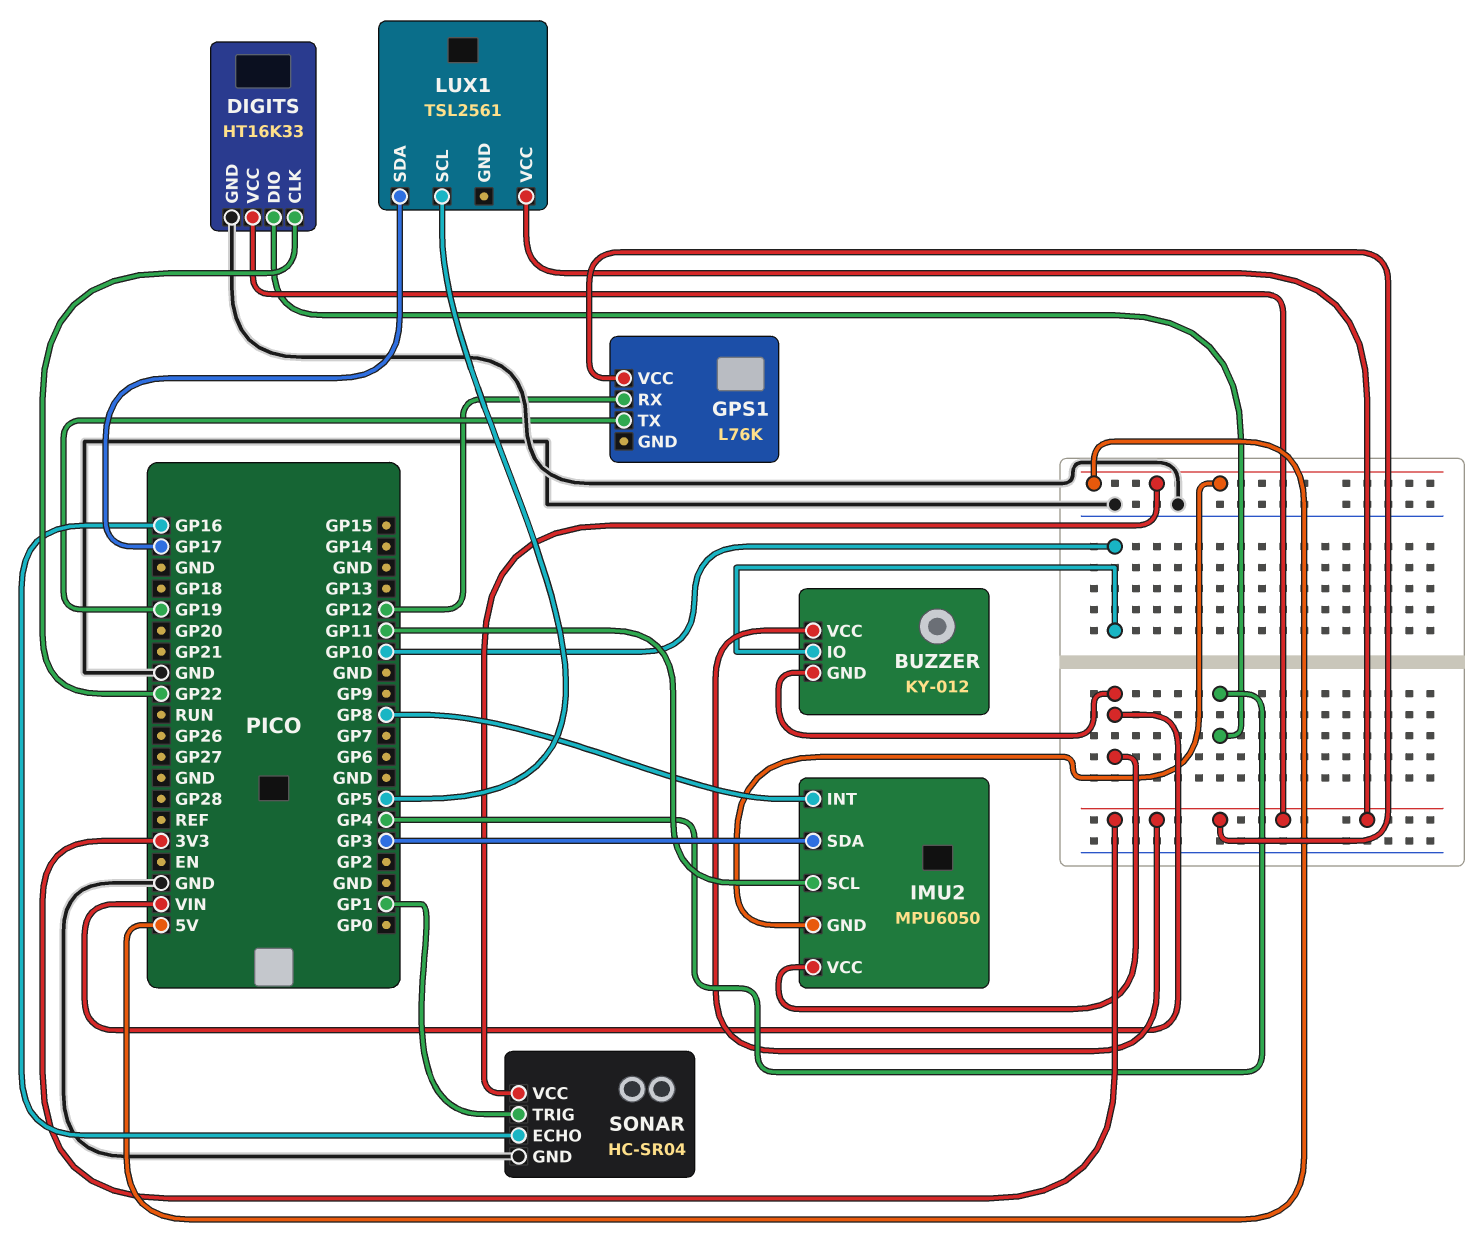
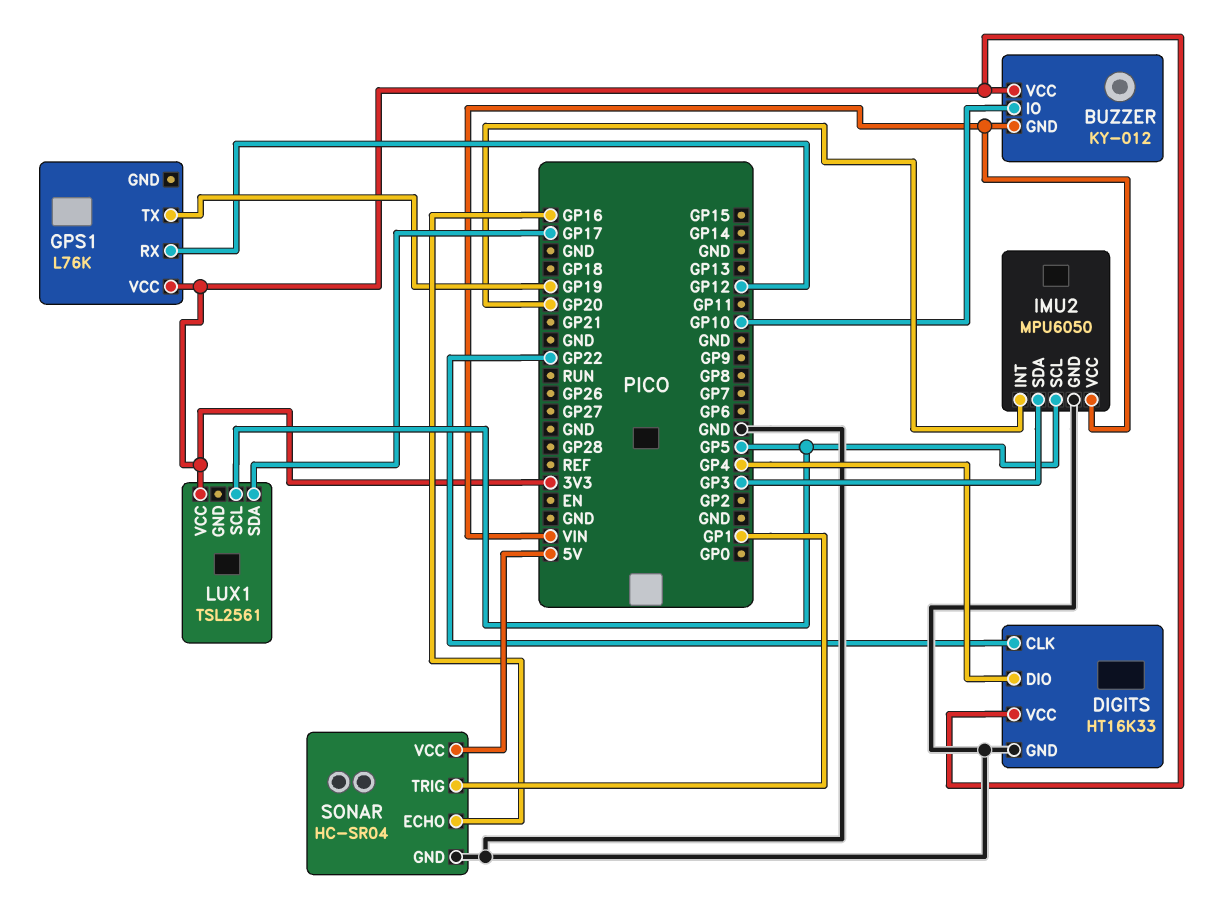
IMU2 pin GND: 5V -> GND
IMU2 pin INT: GP8 -> GP20
IMU2 pin SCL: GP11 -> GP5

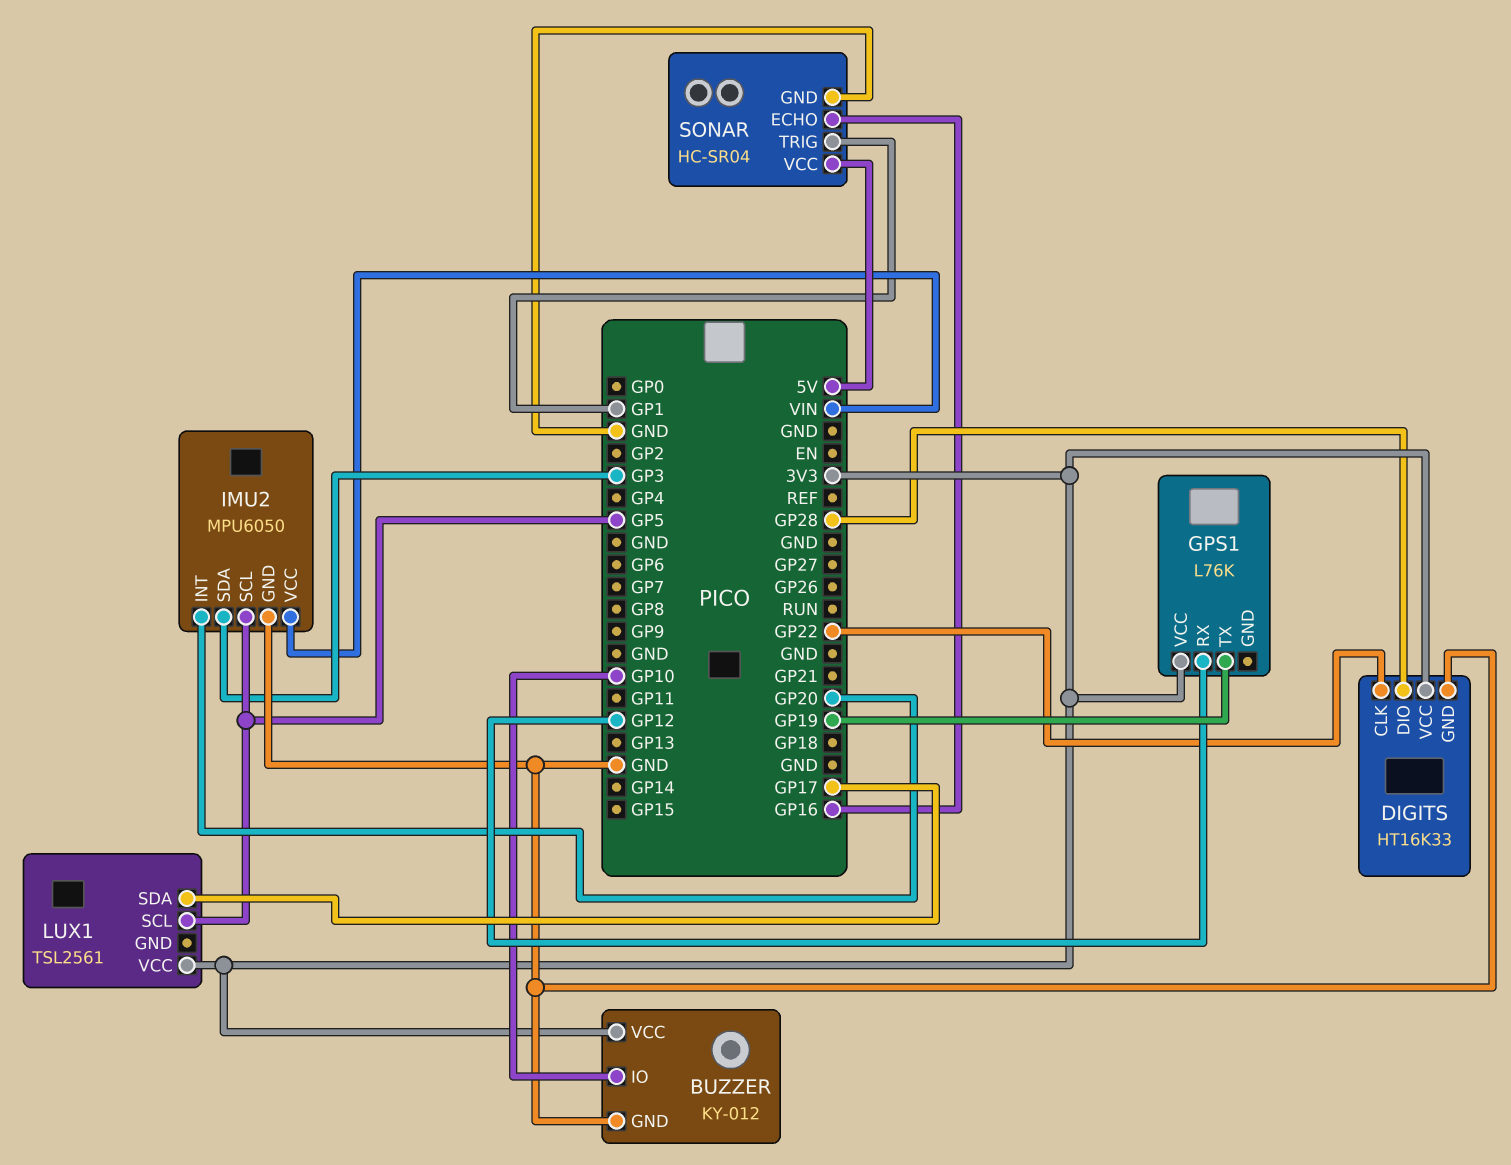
BUZZER pin GND: VIN -> GND
DIGITS pin DIO: GP4 -> GP28

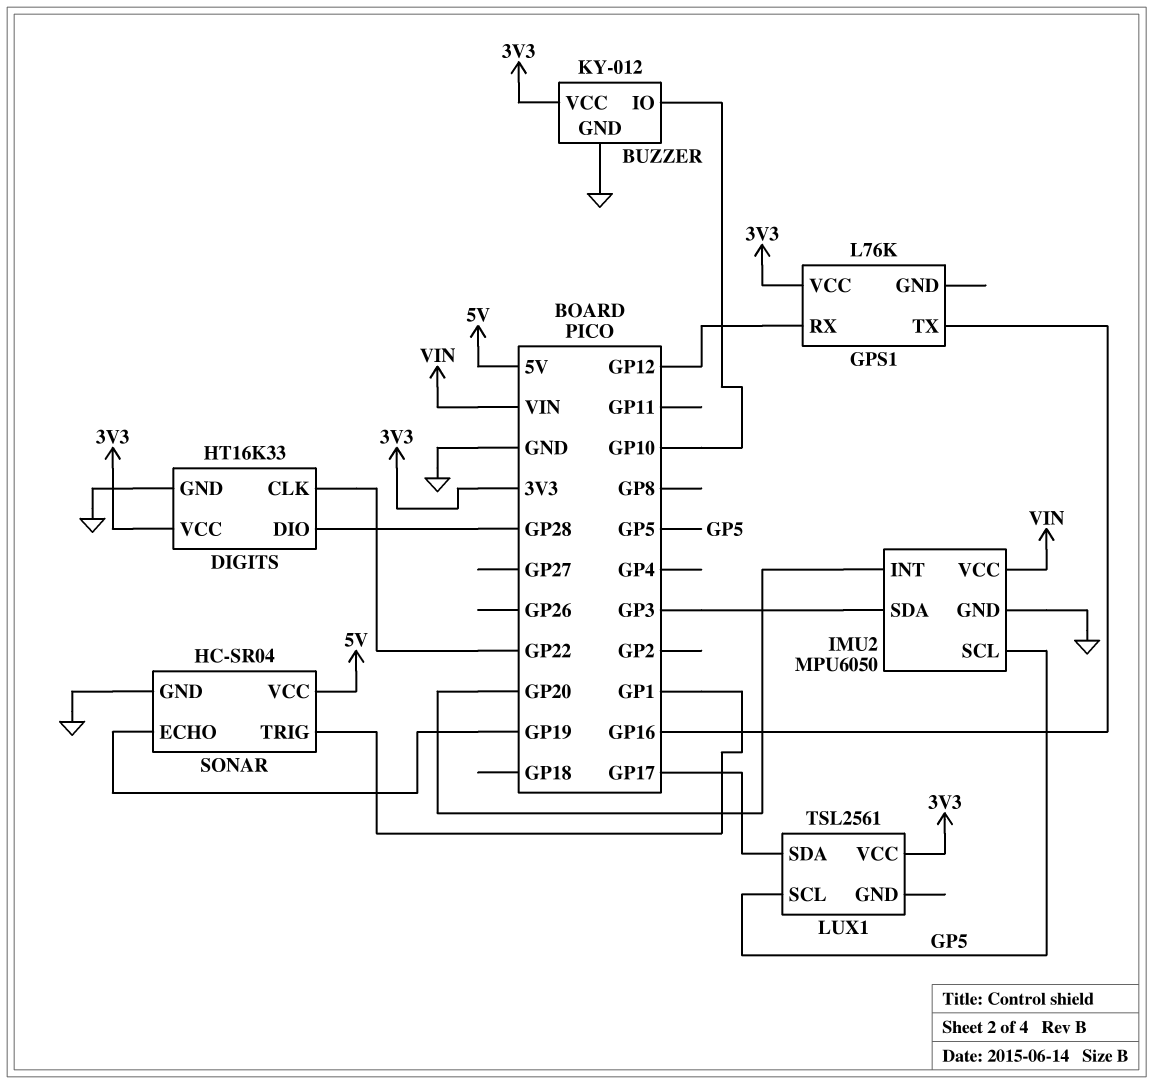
GPS1 pin TX: GP19 -> GP16
SONAR pin ECHO: GP16 -> GP19

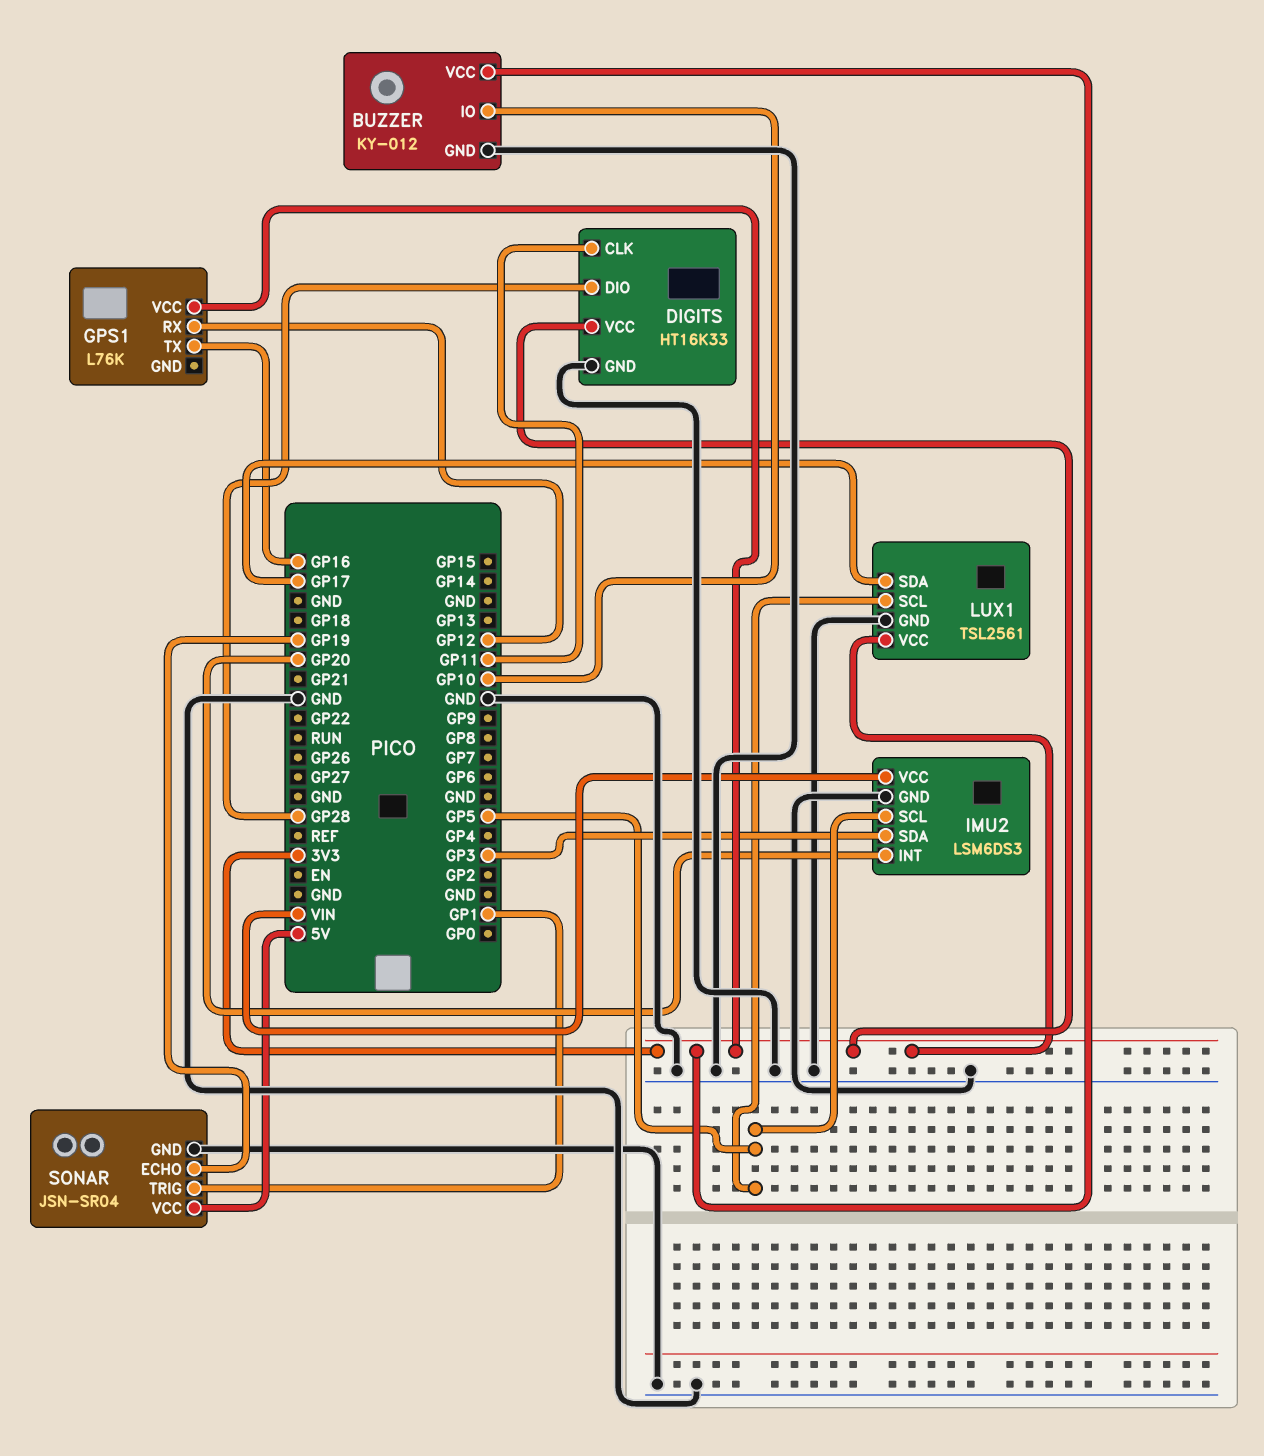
DIGITS pin CLK: GP22 -> GP11
IMU2: MPU6050 -> LSM6DS3
LUX1 pin GND: none -> GND
SONAR: HC-SR04 -> JSN-SR04

